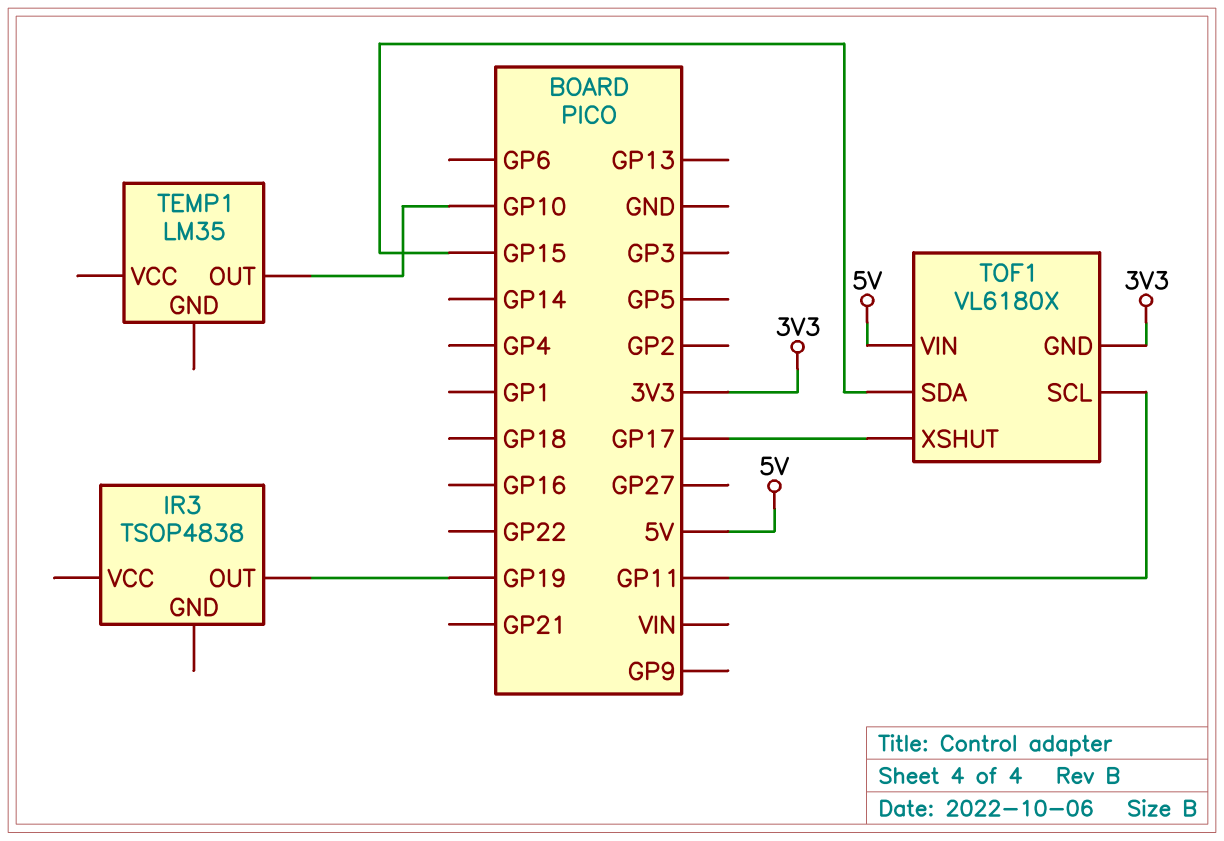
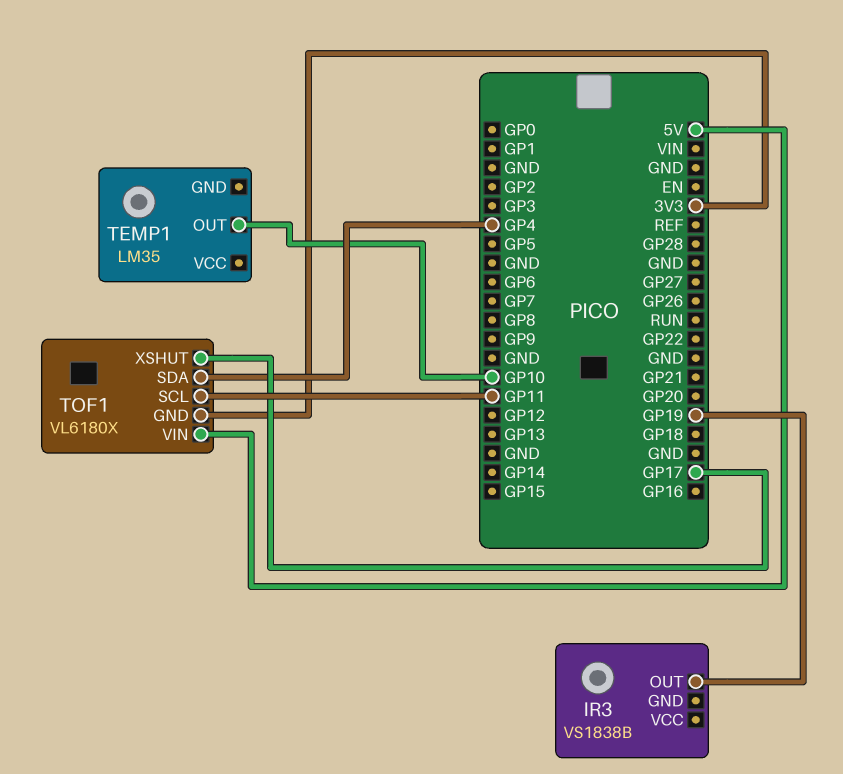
IR3: TSOP4838 -> VS1838B
TOF1 pin SDA: GP15 -> GP4

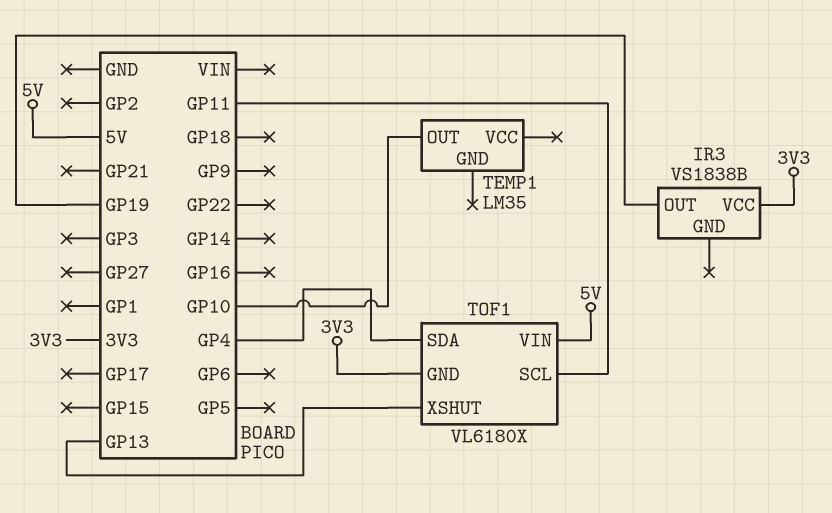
IR3 pin VCC: none -> 3V3
TOF1 pin XSHUT: GP17 -> GP13

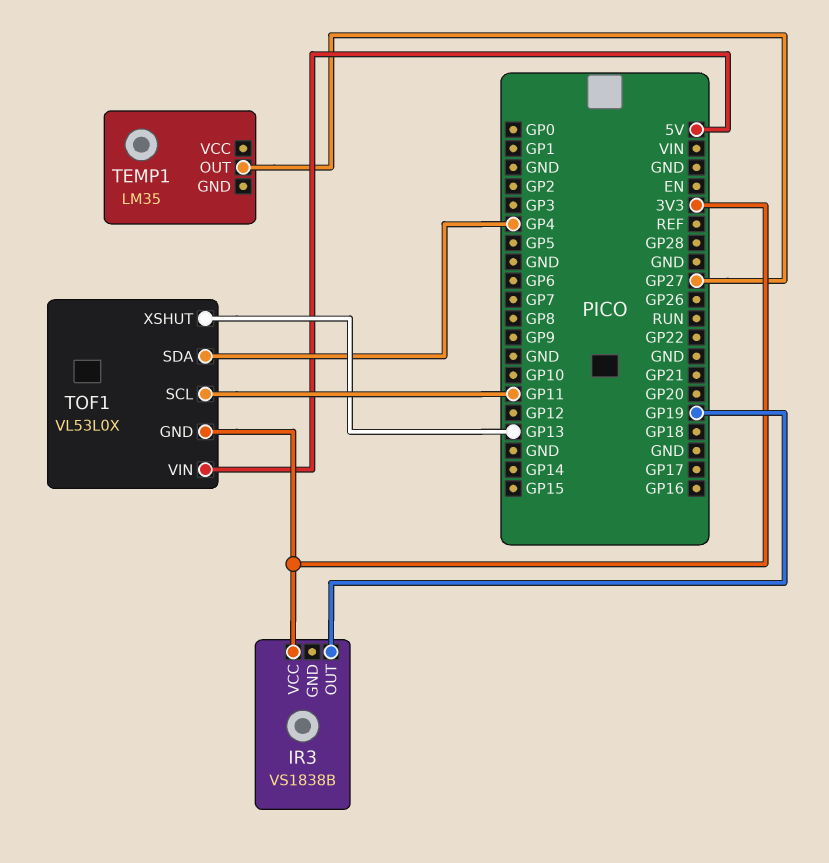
TEMP1 pin OUT: GP10 -> GP27
TOF1: VL6180X -> VL53L0X

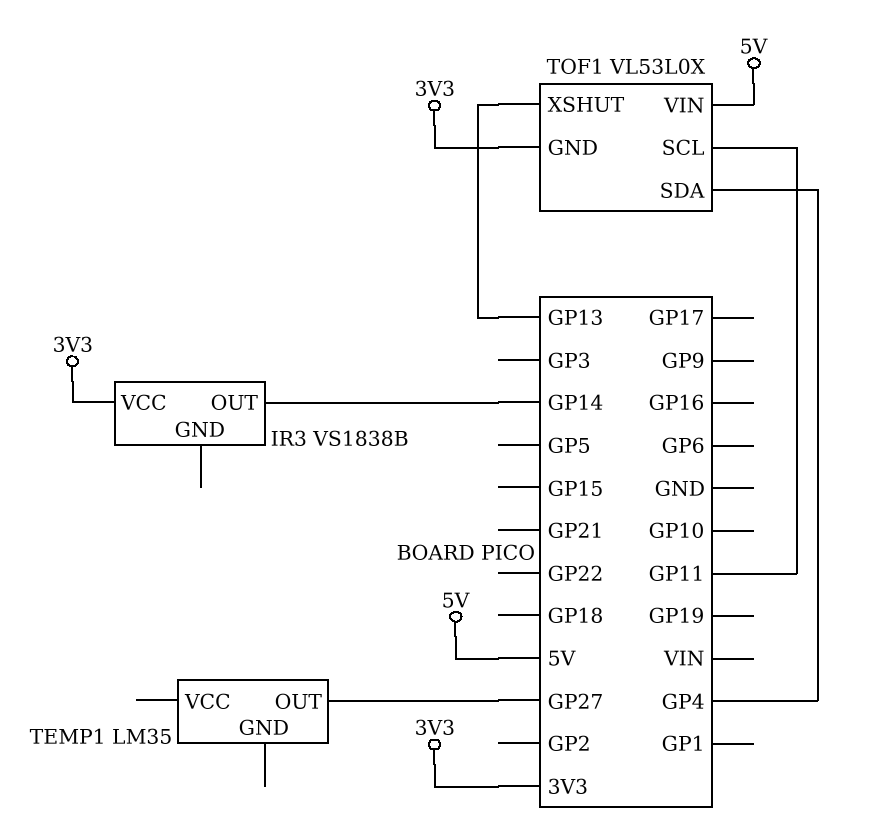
IR3 pin OUT: GP19 -> GP14

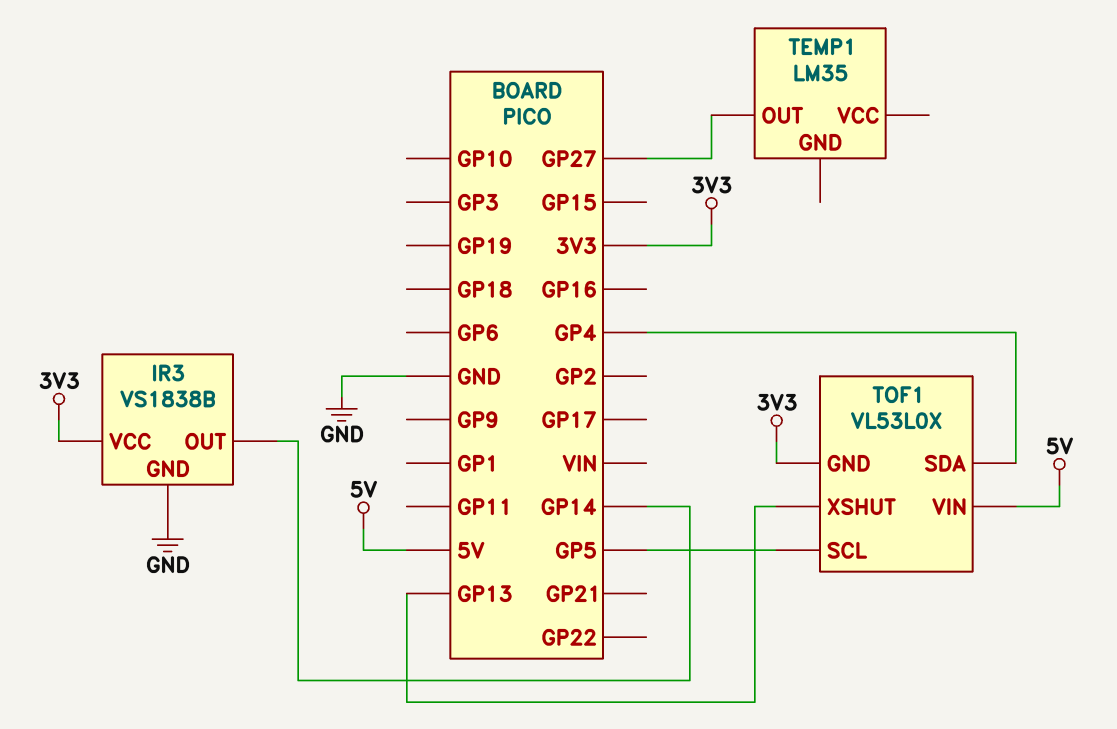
IR3 pin GND: none -> GND
TOF1 pin SCL: GP11 -> GP5

